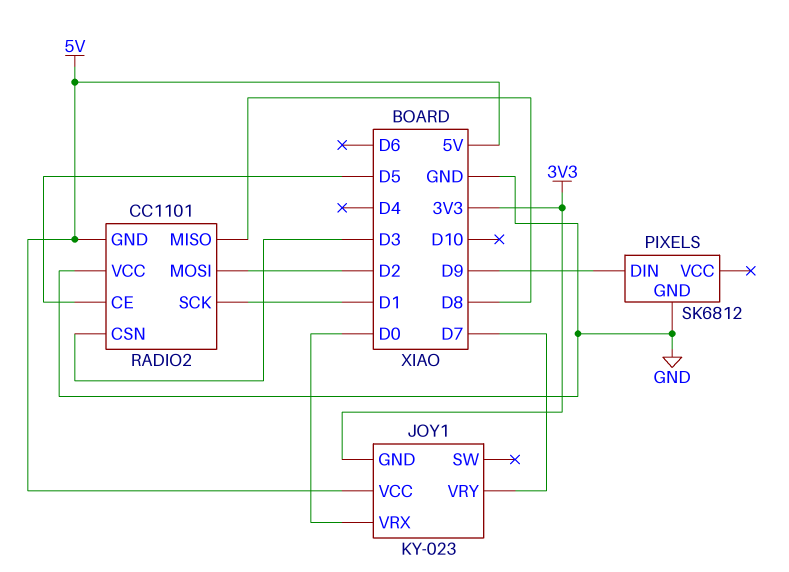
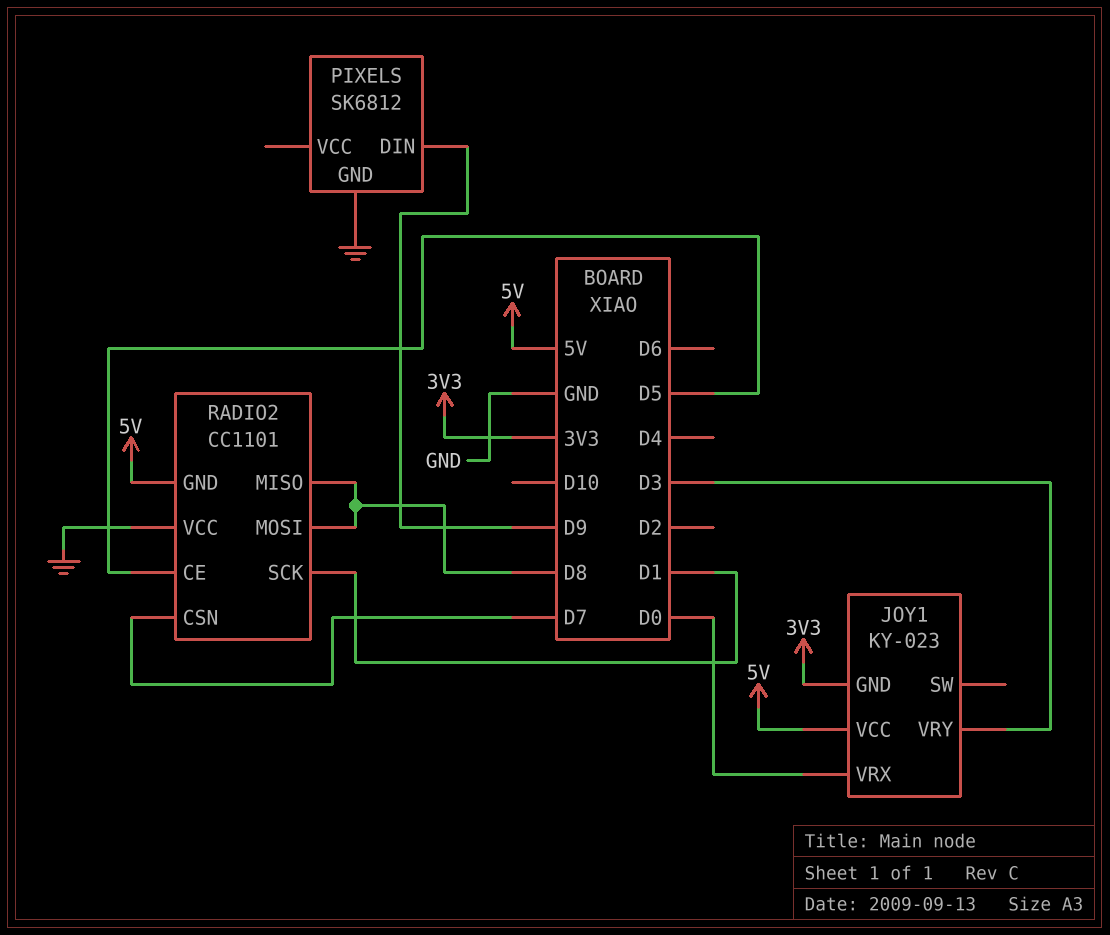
JOY1 pin VRY: D7 -> D3
RADIO2 pin CSN: D3 -> D7
RADIO2 pin MOSI: D2 -> D8

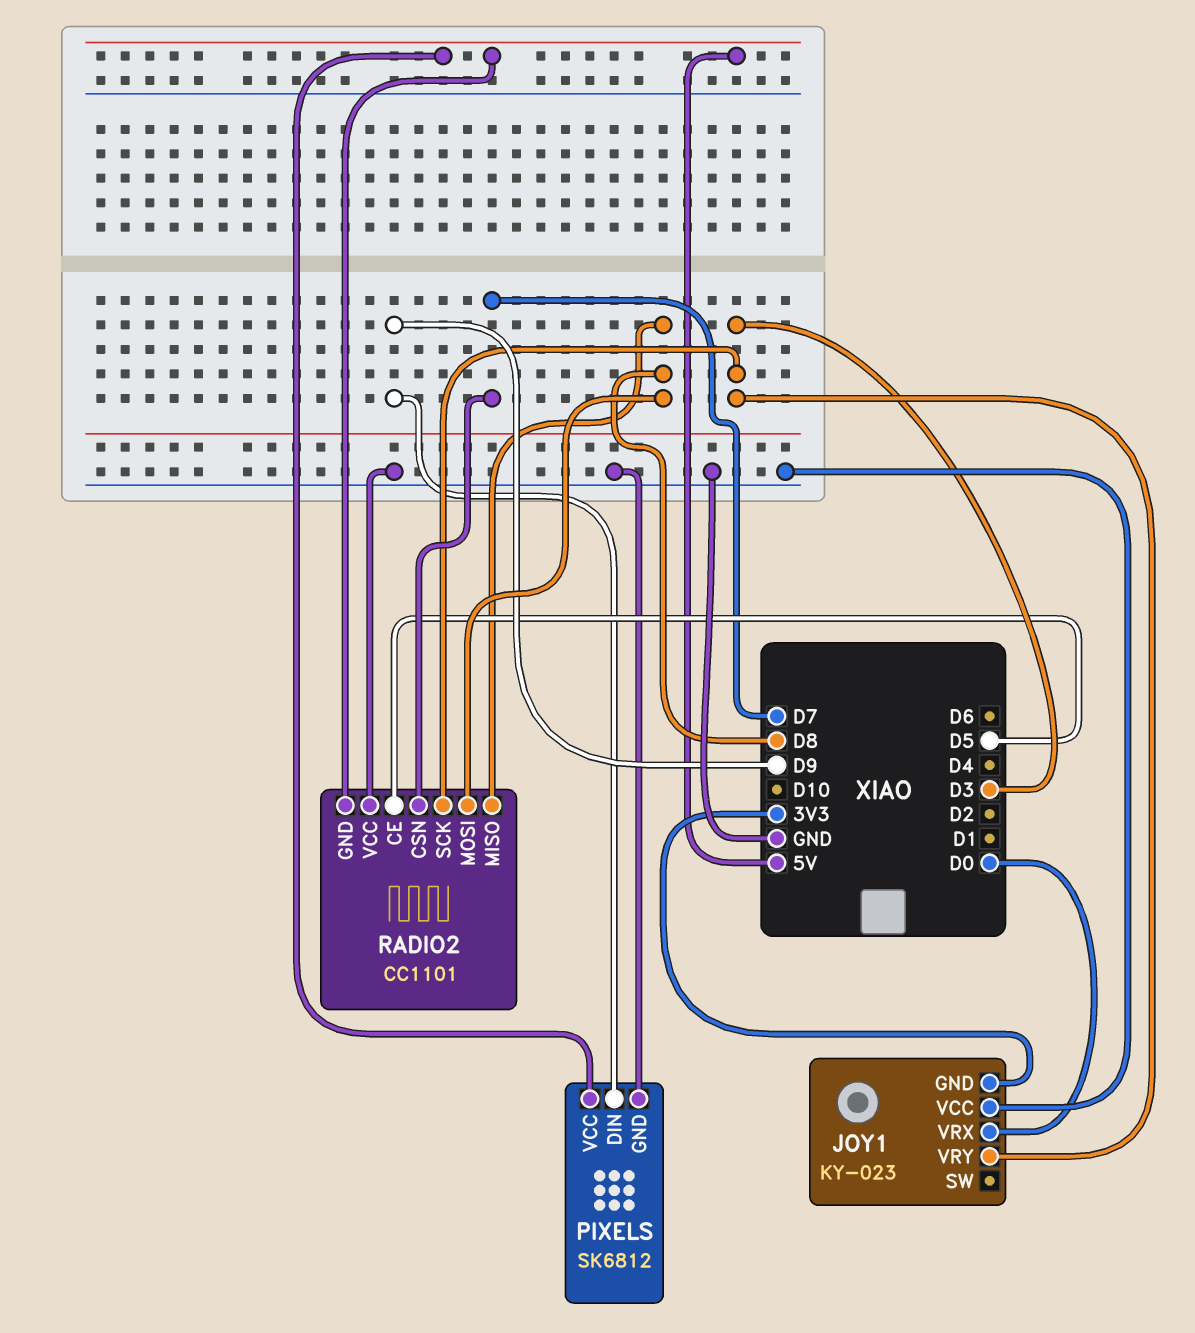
JOY1 pin VCC: 5V -> GND
PIXELS pin VCC: none -> 5V
RADIO2 pin SCK: D1 -> D3

